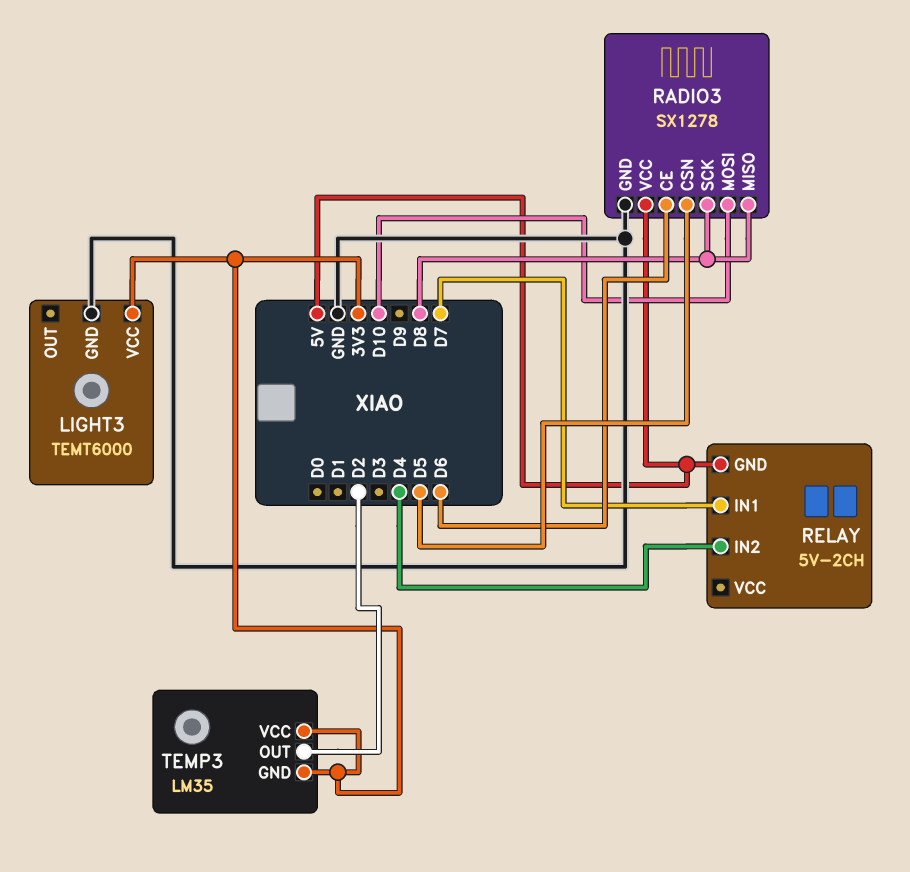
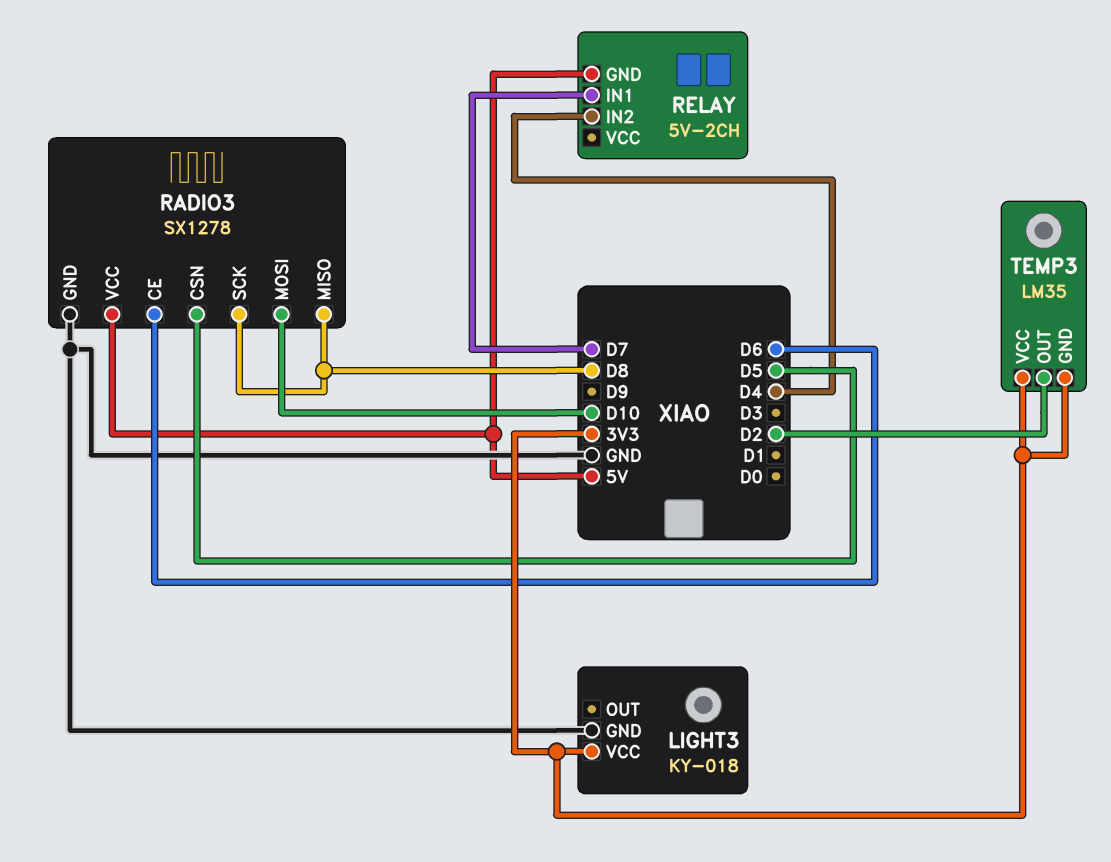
LIGHT3: TEMT6000 -> KY-018

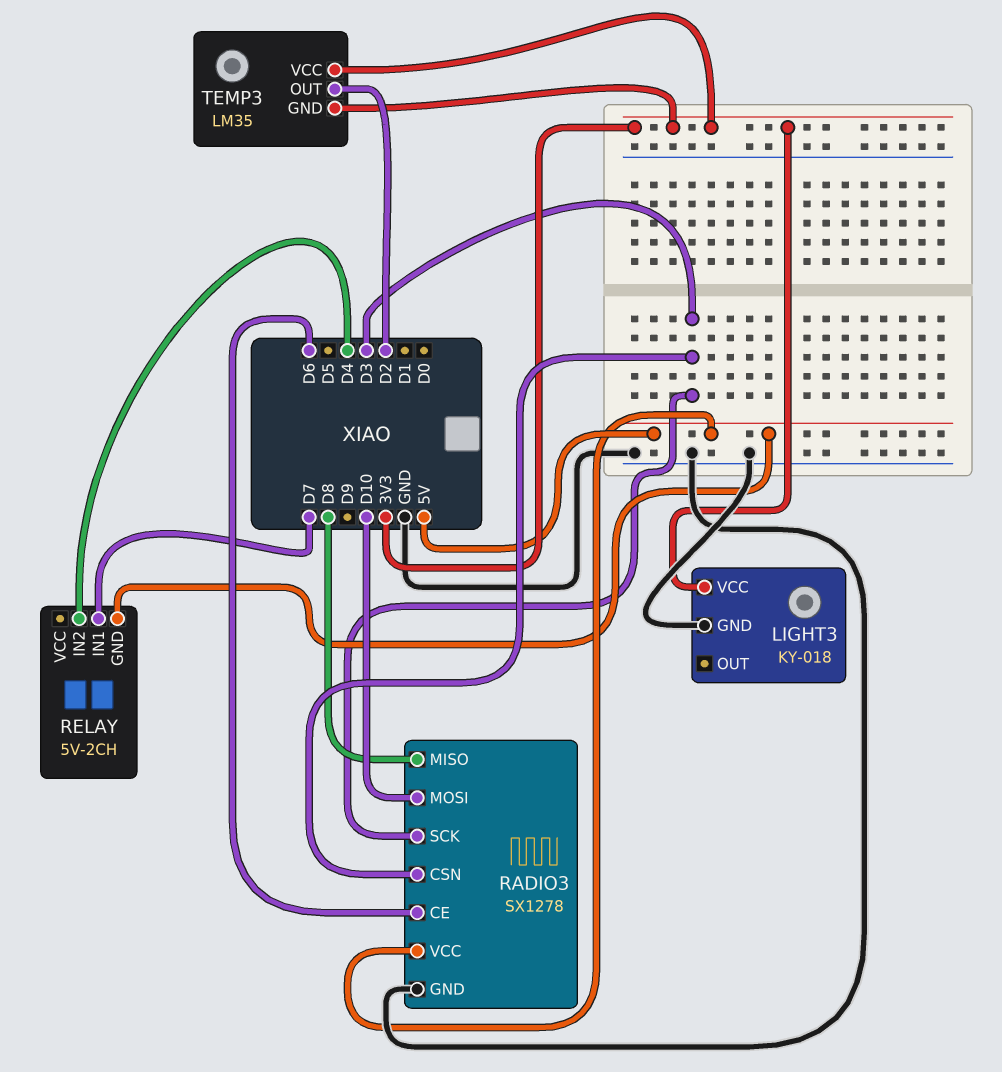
RADIO3 pin CSN: D5 -> D3
RADIO3 pin SCK: D8 -> D3

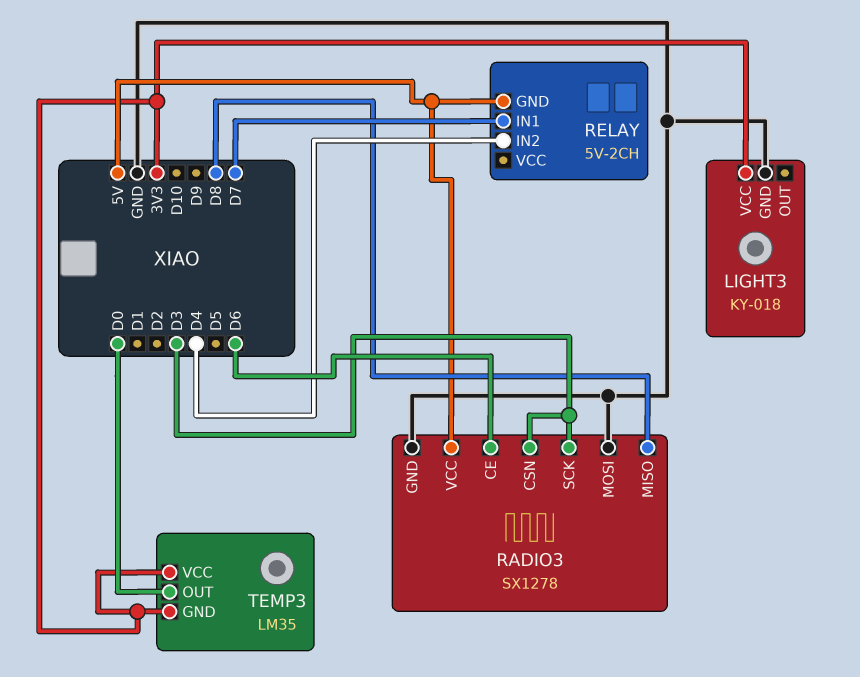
RADIO3 pin MOSI: D10 -> GND
TEMP3 pin OUT: D2 -> D0

